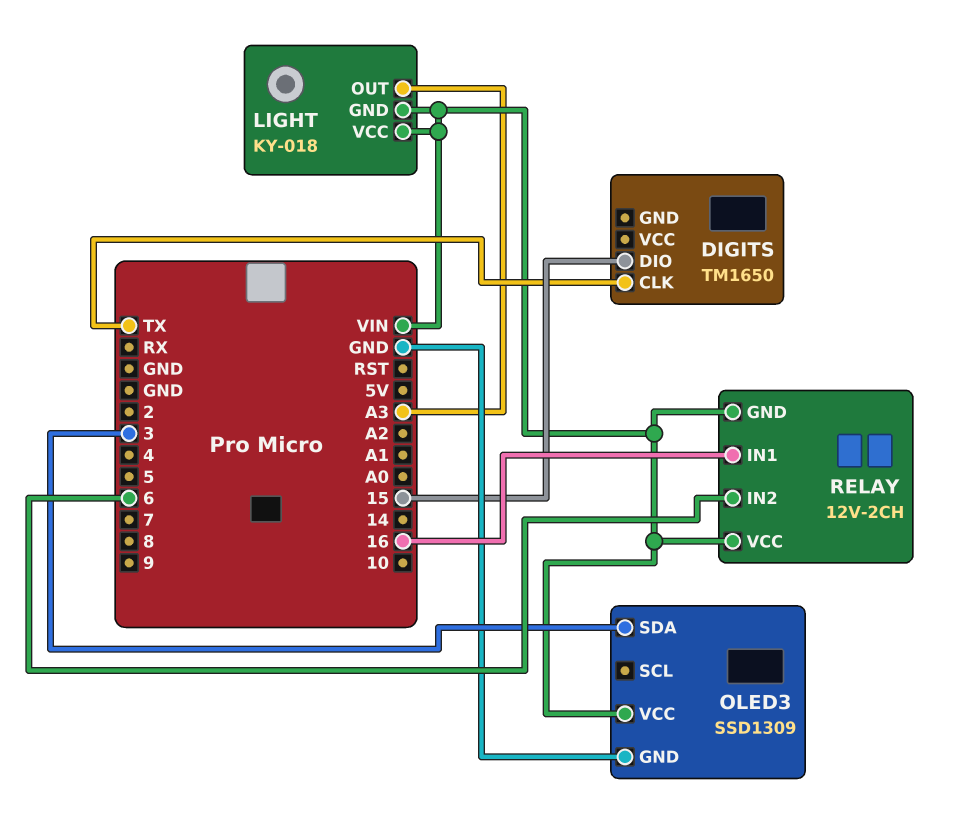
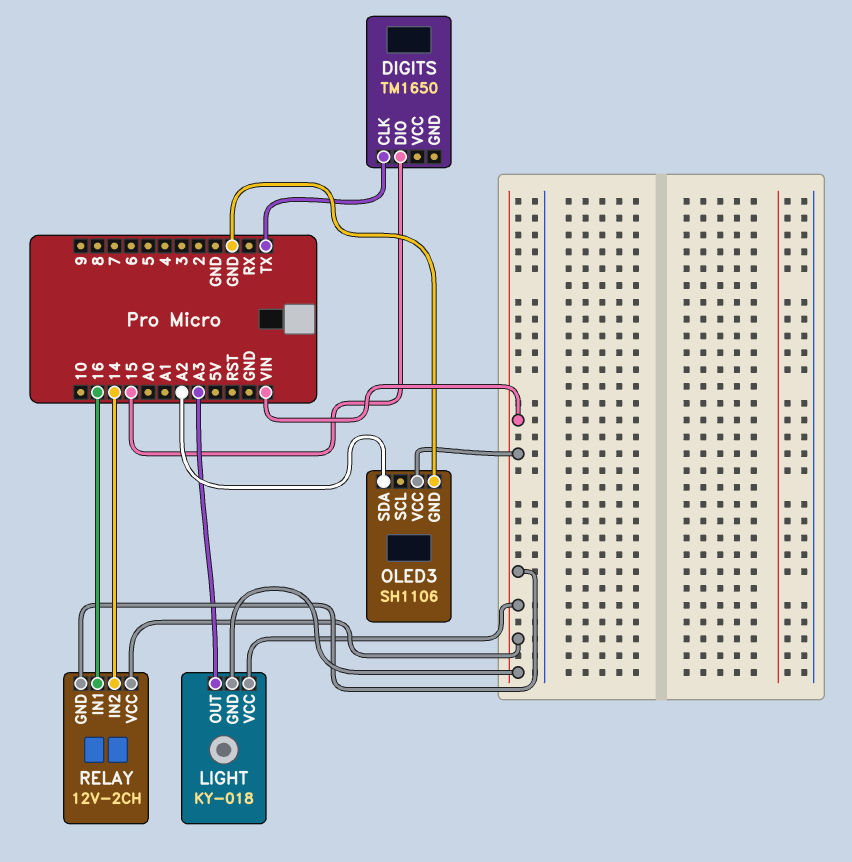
OLED3: SSD1309 -> SH1106
OLED3 pin SDA: 3 -> A2
RELAY pin IN2: 6 -> 14

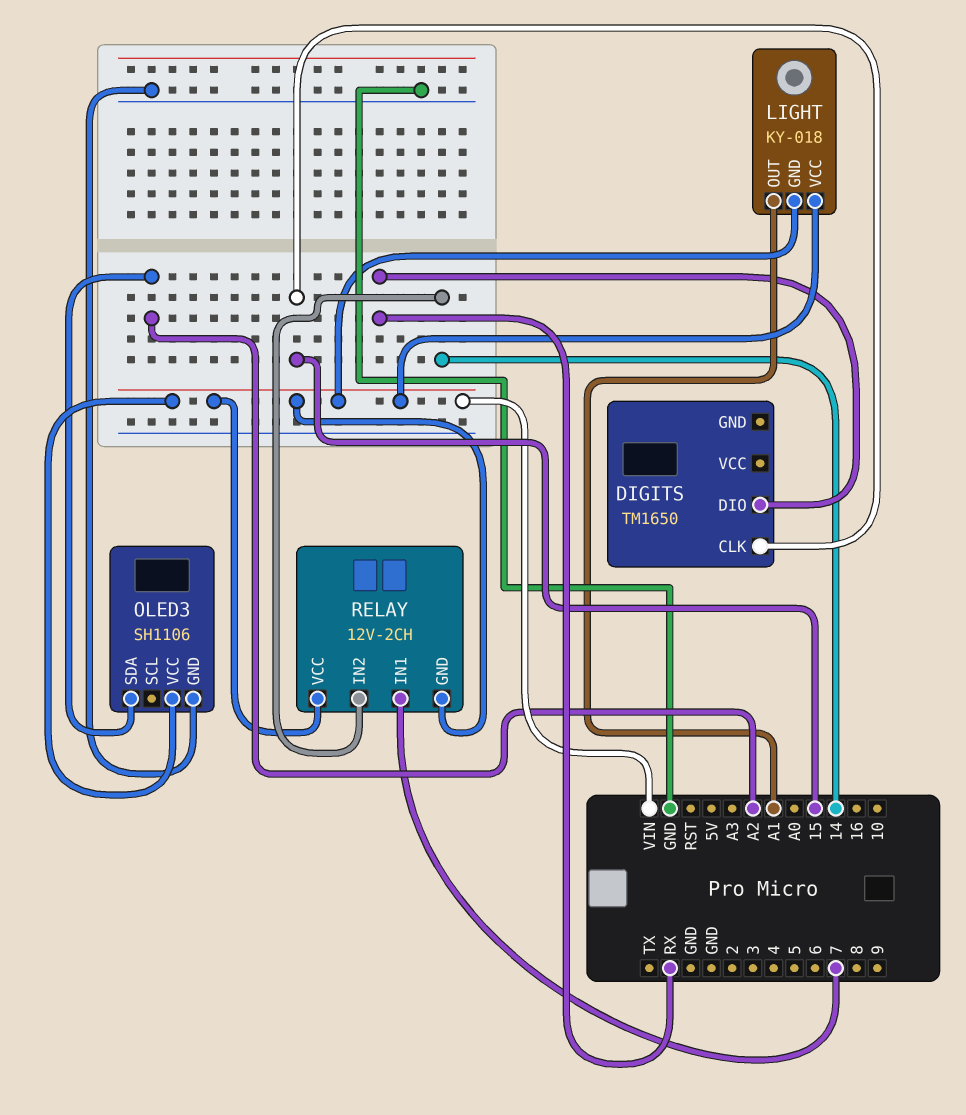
DIGITS pin CLK: TX -> 15
DIGITS pin DIO: 15 -> RX
LIGHT pin OUT: A3 -> A1
RELAY pin IN1: 16 -> 7

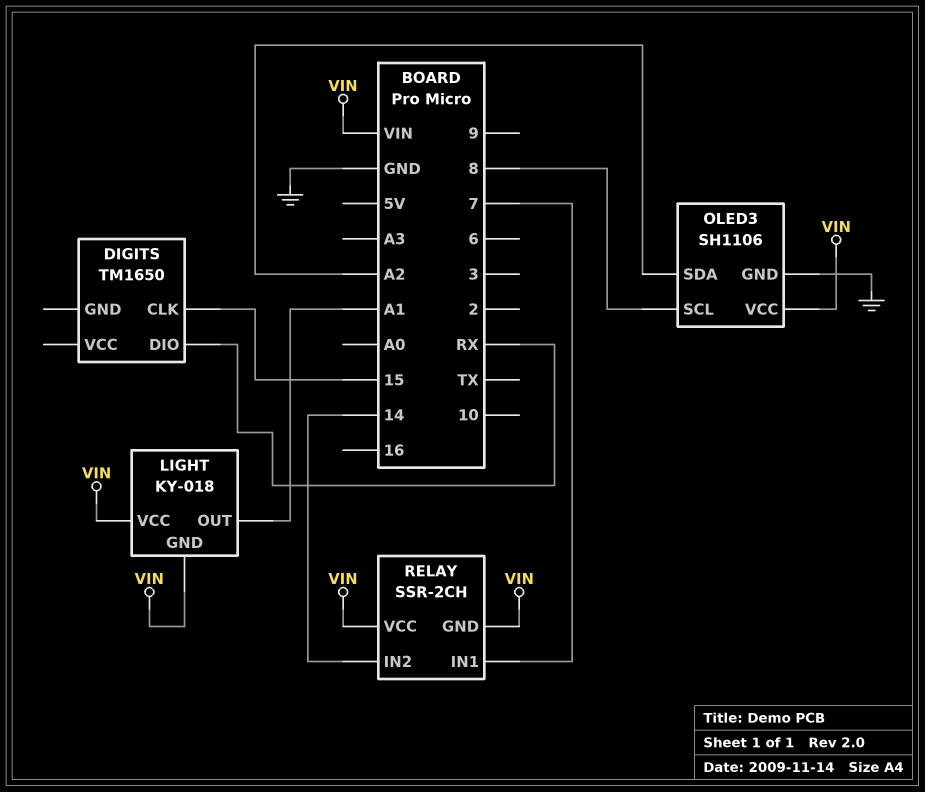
OLED3 pin SCL: none -> 8
RELAY: 12V-2CH -> SSR-2CH

